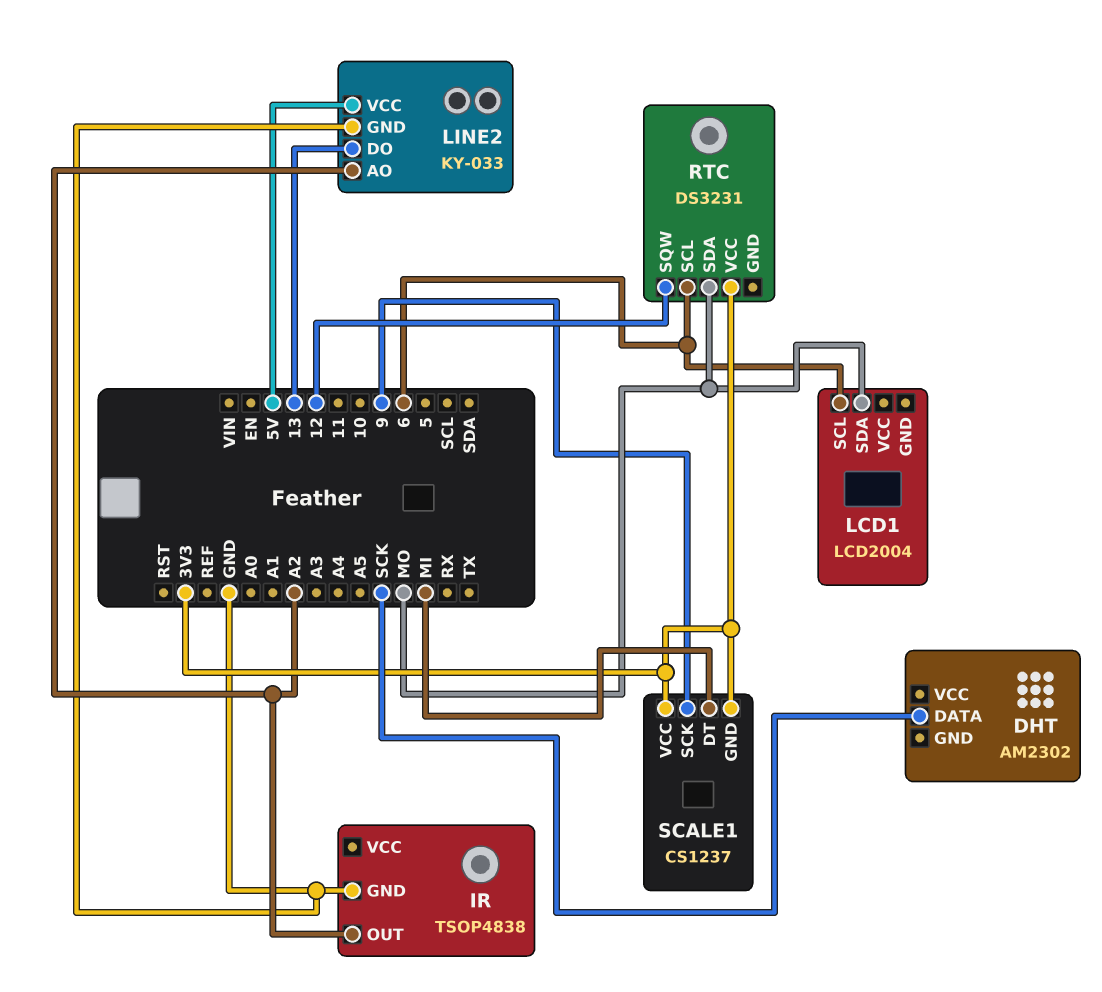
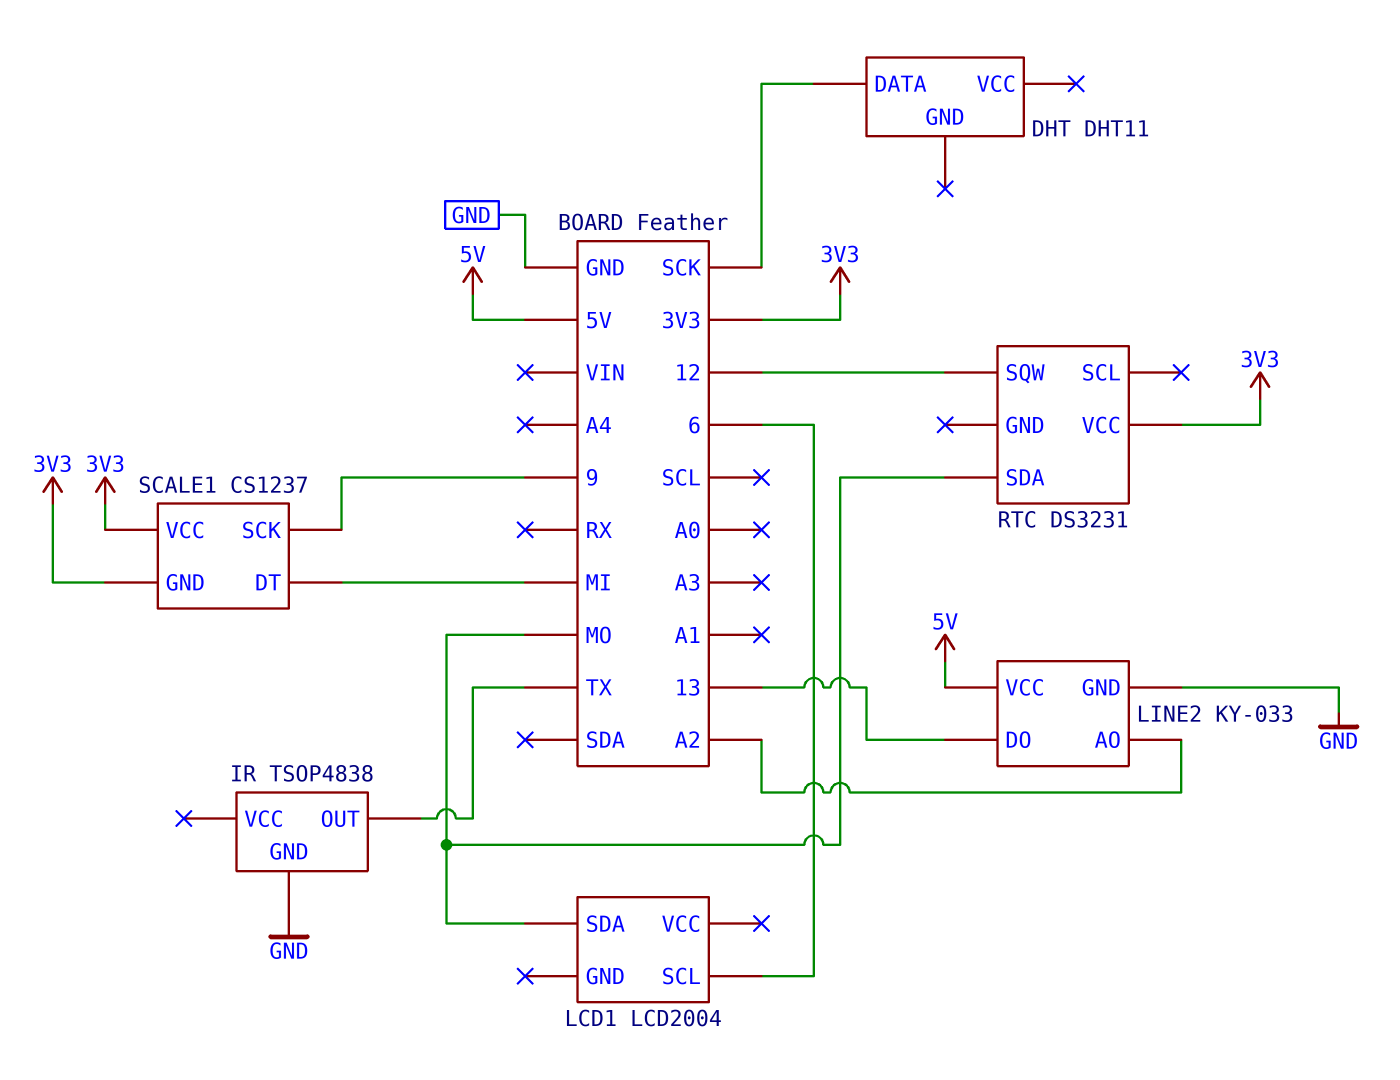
DHT: AM2302 -> DHT11
IR pin OUT: A2 -> TX
RTC pin SCL: 6 -> none

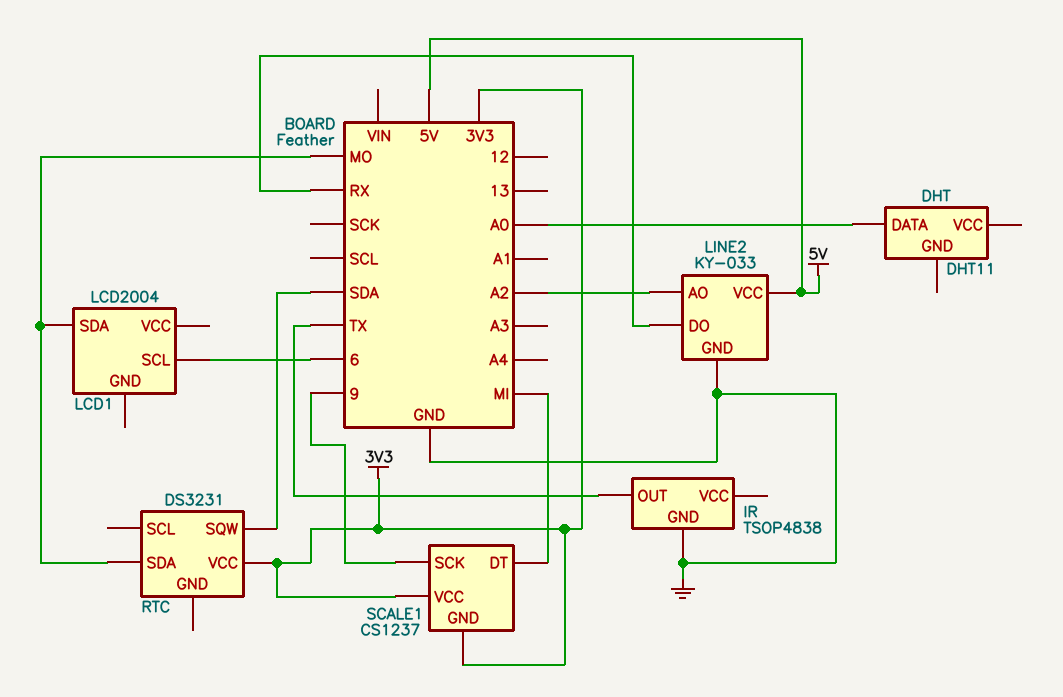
DHT pin DATA: SCK -> A0
LINE2 pin DO: 13 -> RX
RTC pin SQW: 12 -> SDA

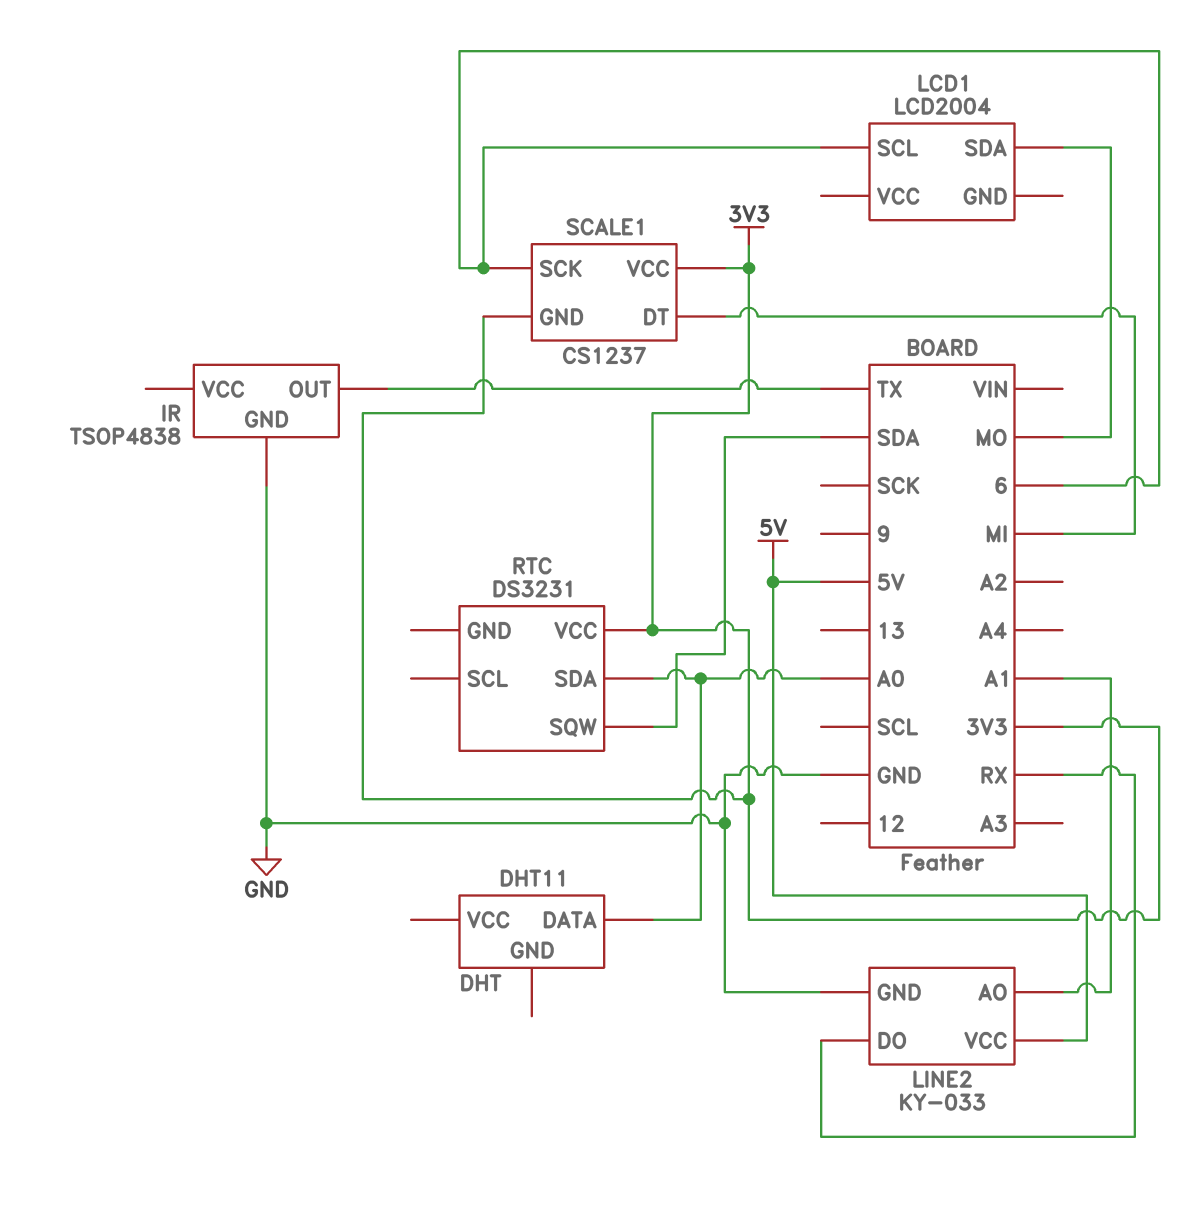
LINE2 pin AO: A2 -> A1
RTC pin SDA: MO -> A0
SCALE1 pin SCK: 9 -> 6

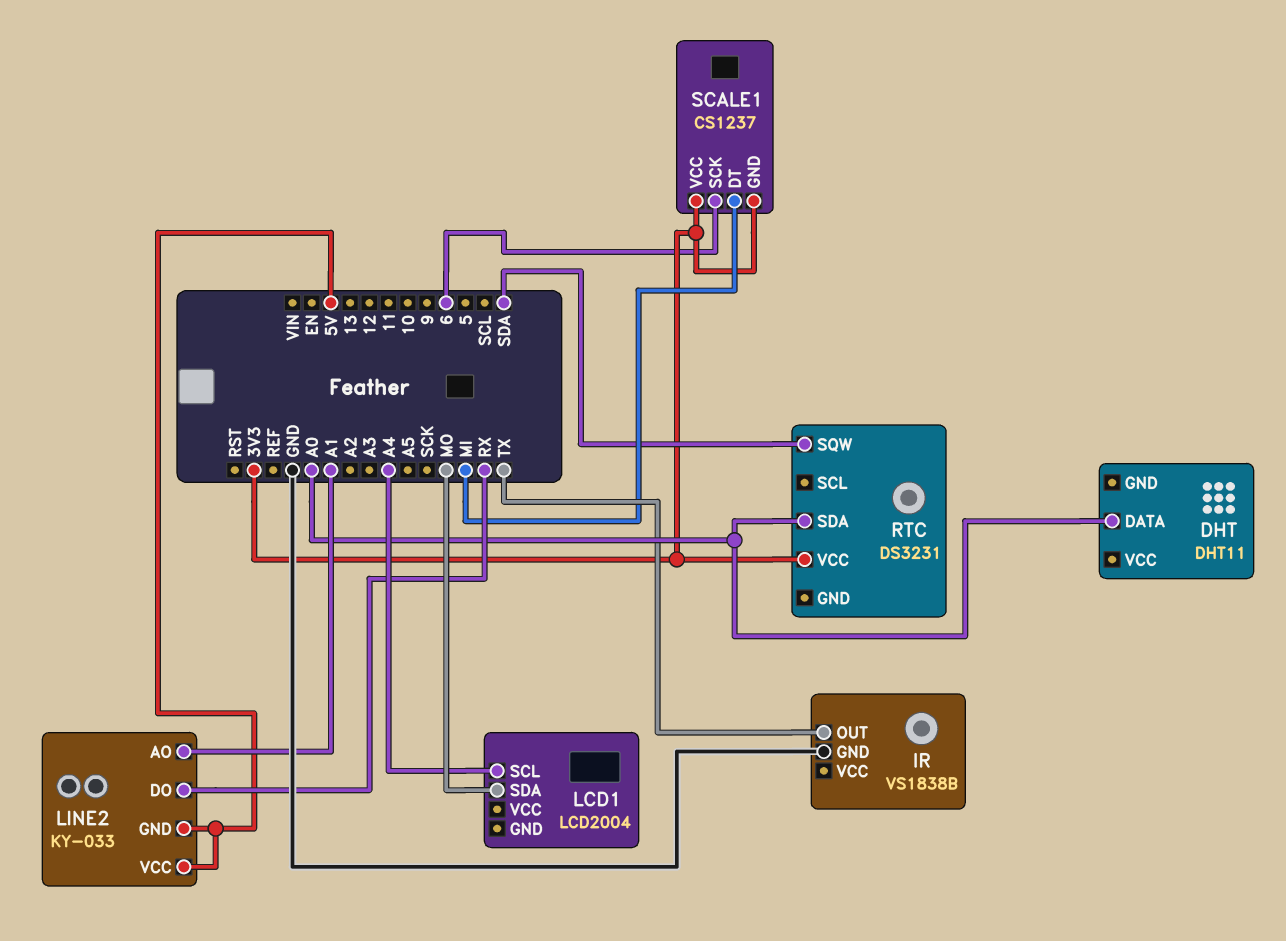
IR: TSOP4838 -> VS1838B
LCD1 pin SCL: 6 -> A4
LINE2 pin GND: GND -> 5V

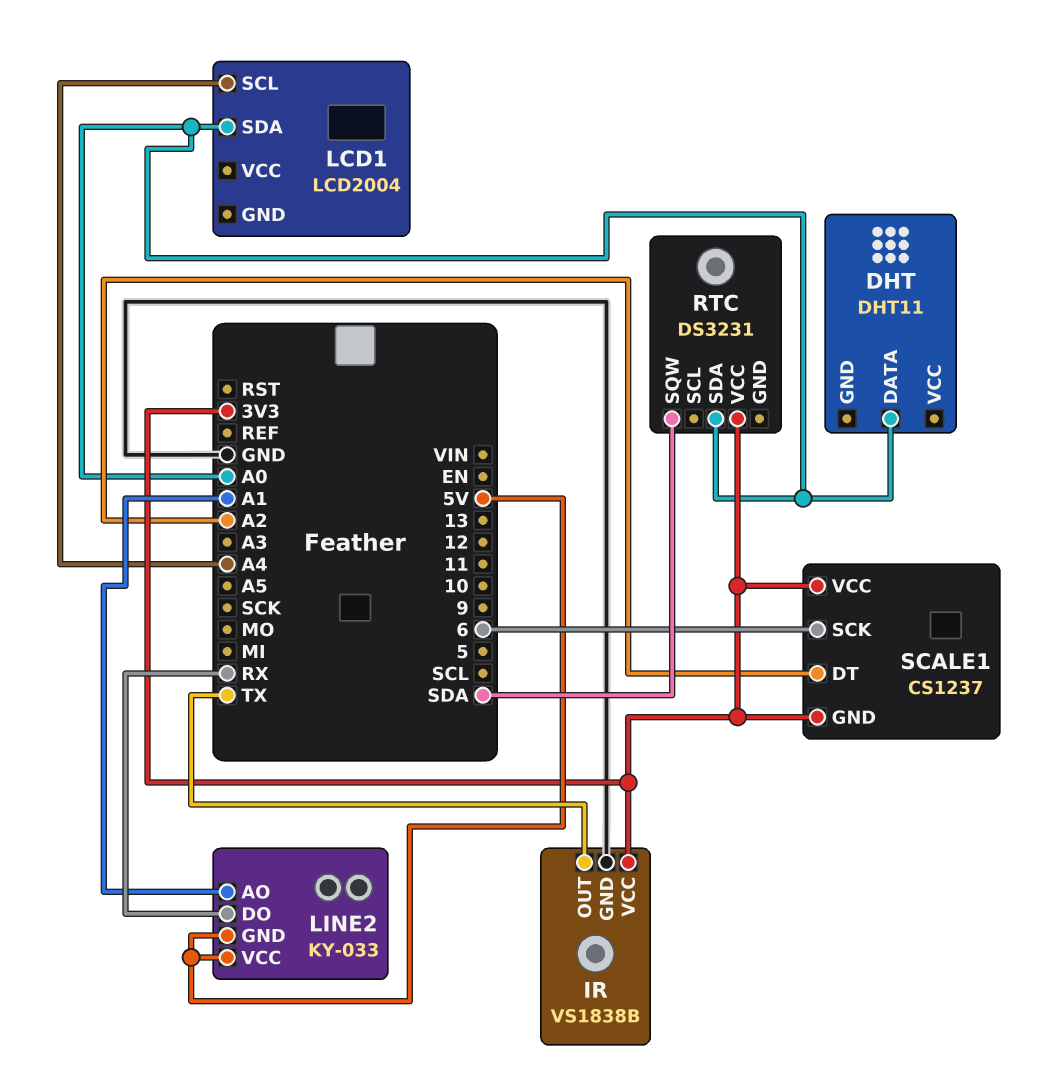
IR pin VCC: none -> 3V3
LCD1 pin SDA: MO -> A0
SCALE1 pin DT: MI -> A2

